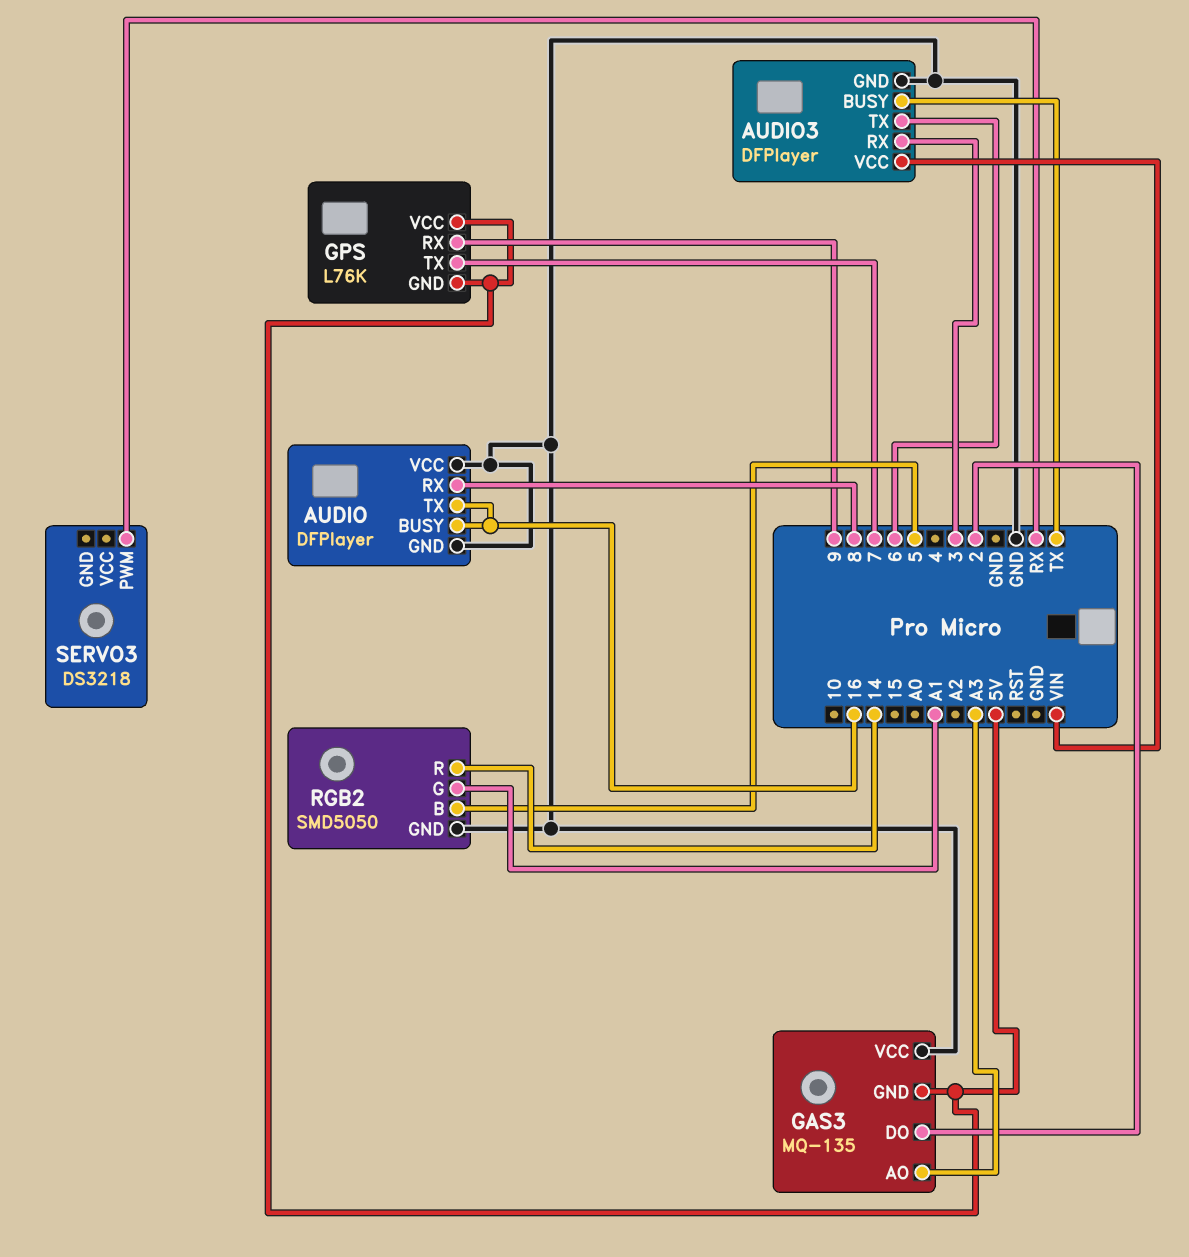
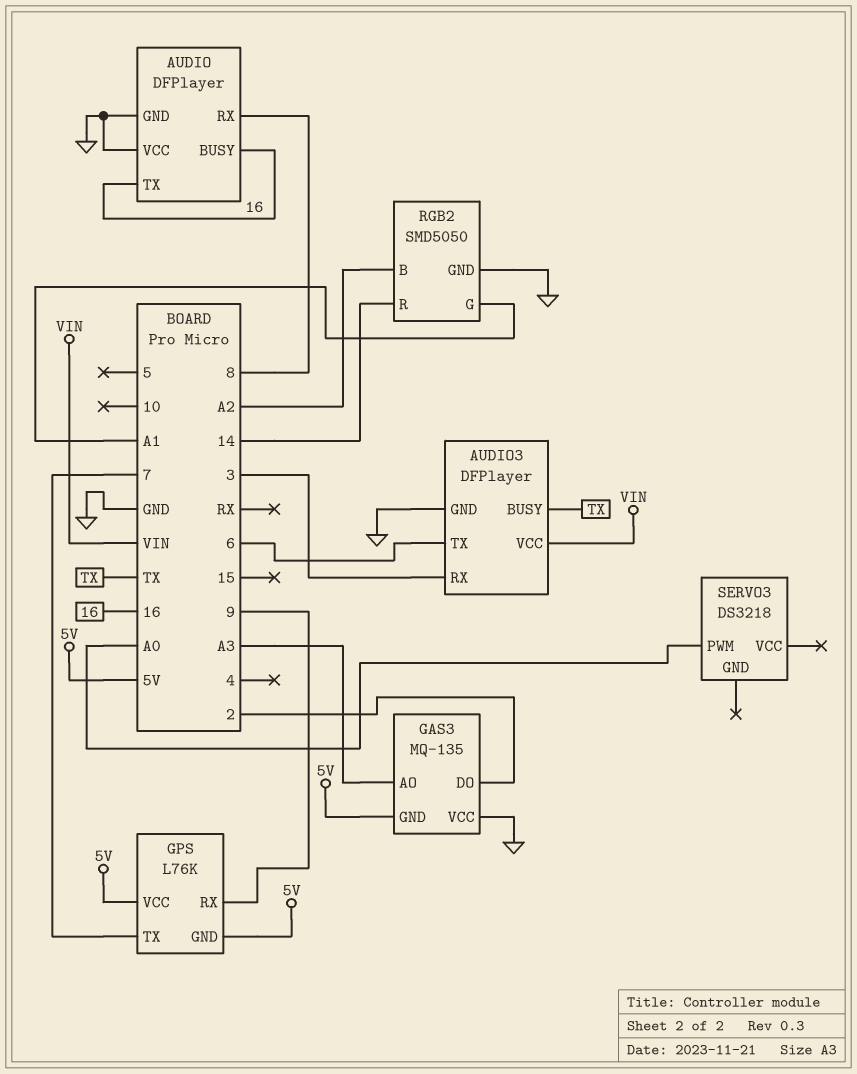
RGB2 pin B: 5 -> A2
SERVO3 pin PWM: RX -> A0

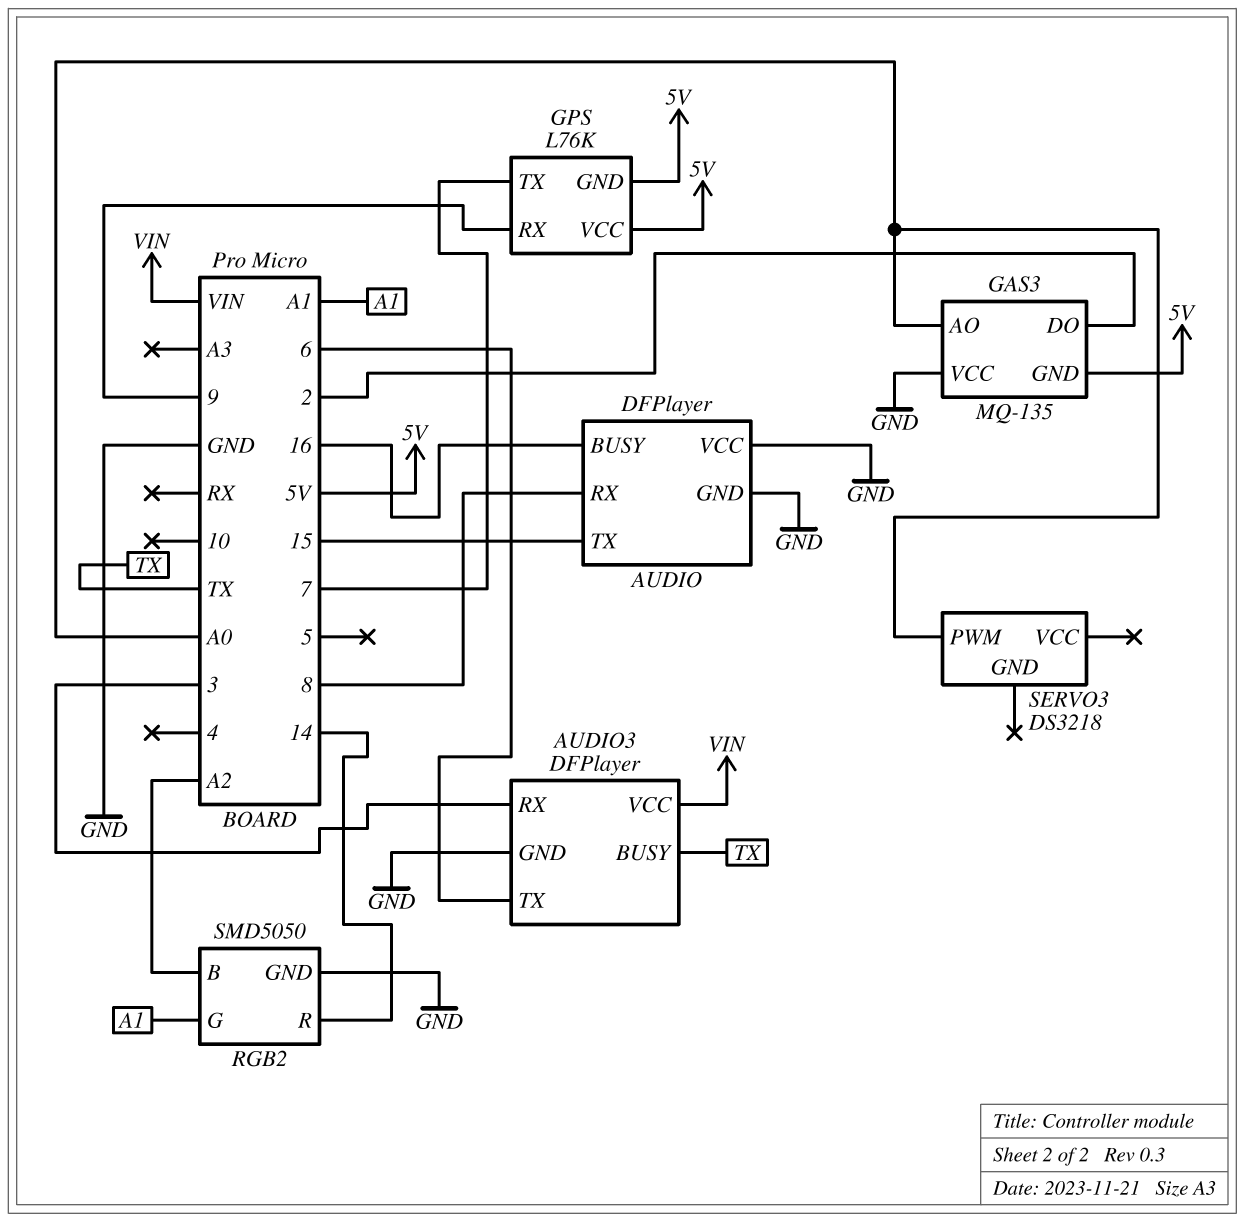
AUDIO pin TX: 16 -> 15
GAS3 pin AO: A3 -> A0

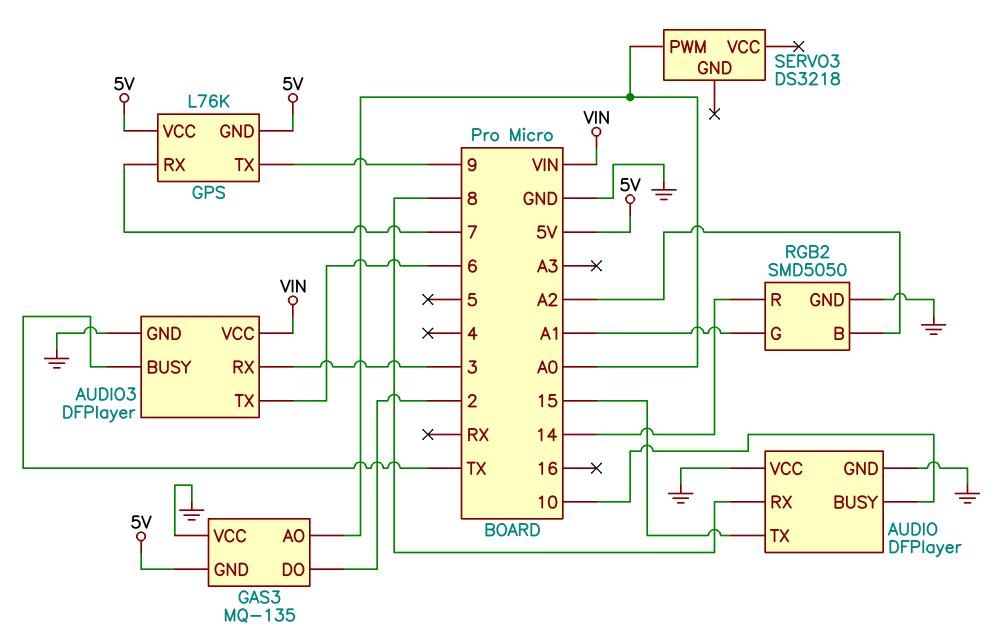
AUDIO pin BUSY: 16 -> 10
GPS pin RX: 9 -> 7
GPS pin TX: 7 -> 9

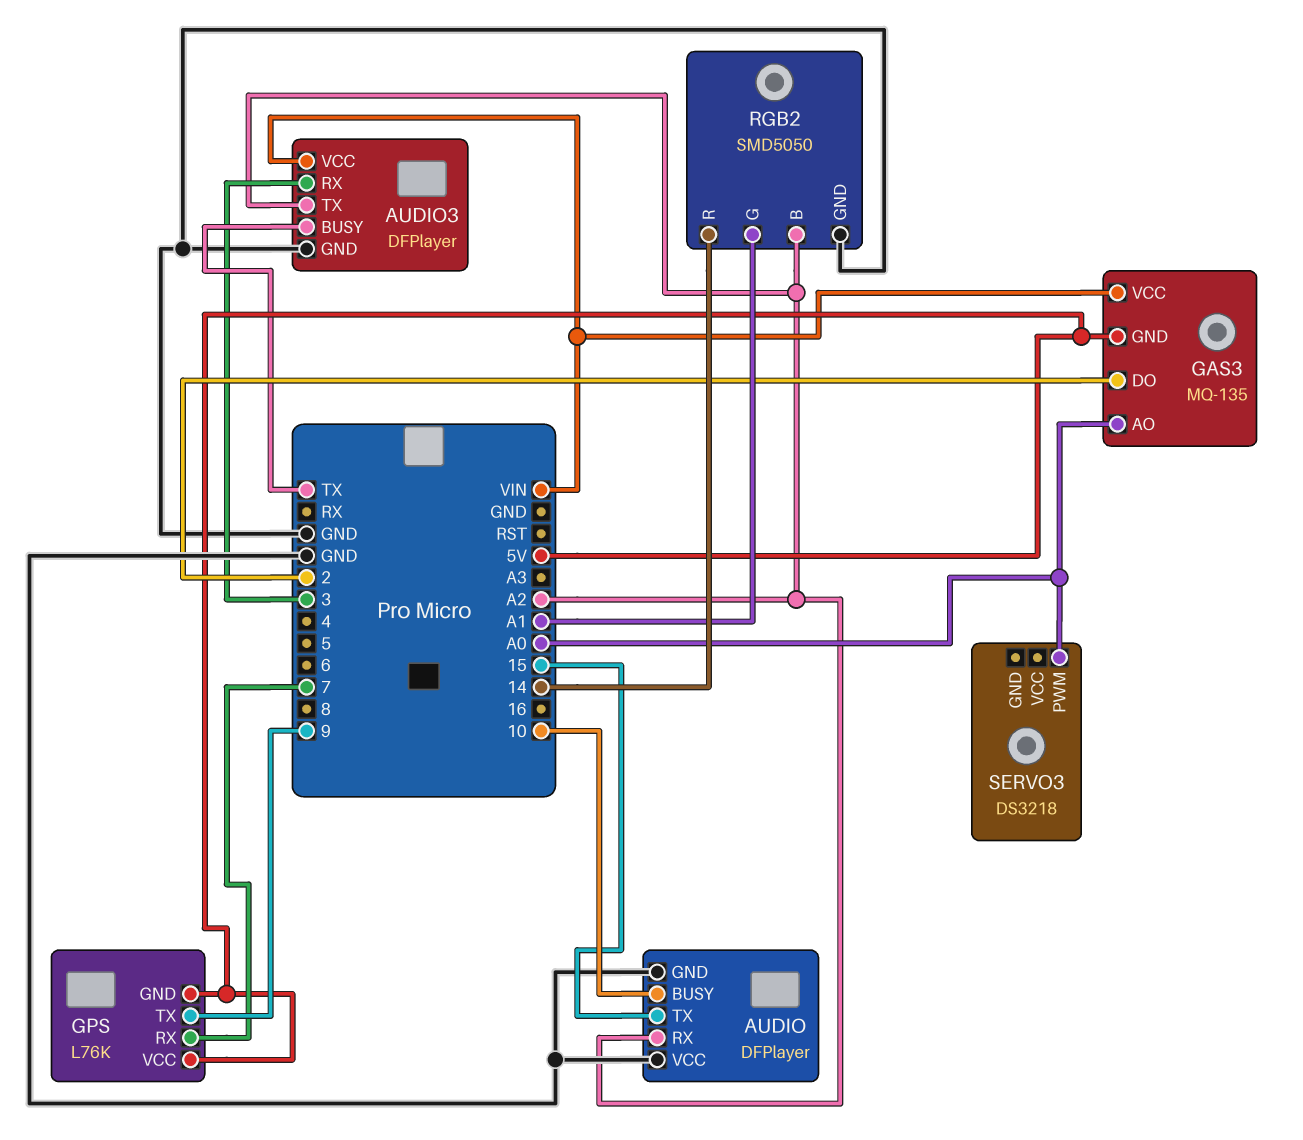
AUDIO pin RX: 8 -> A2
AUDIO3 pin TX: 6 -> A2
GAS3 pin VCC: GND -> VIN

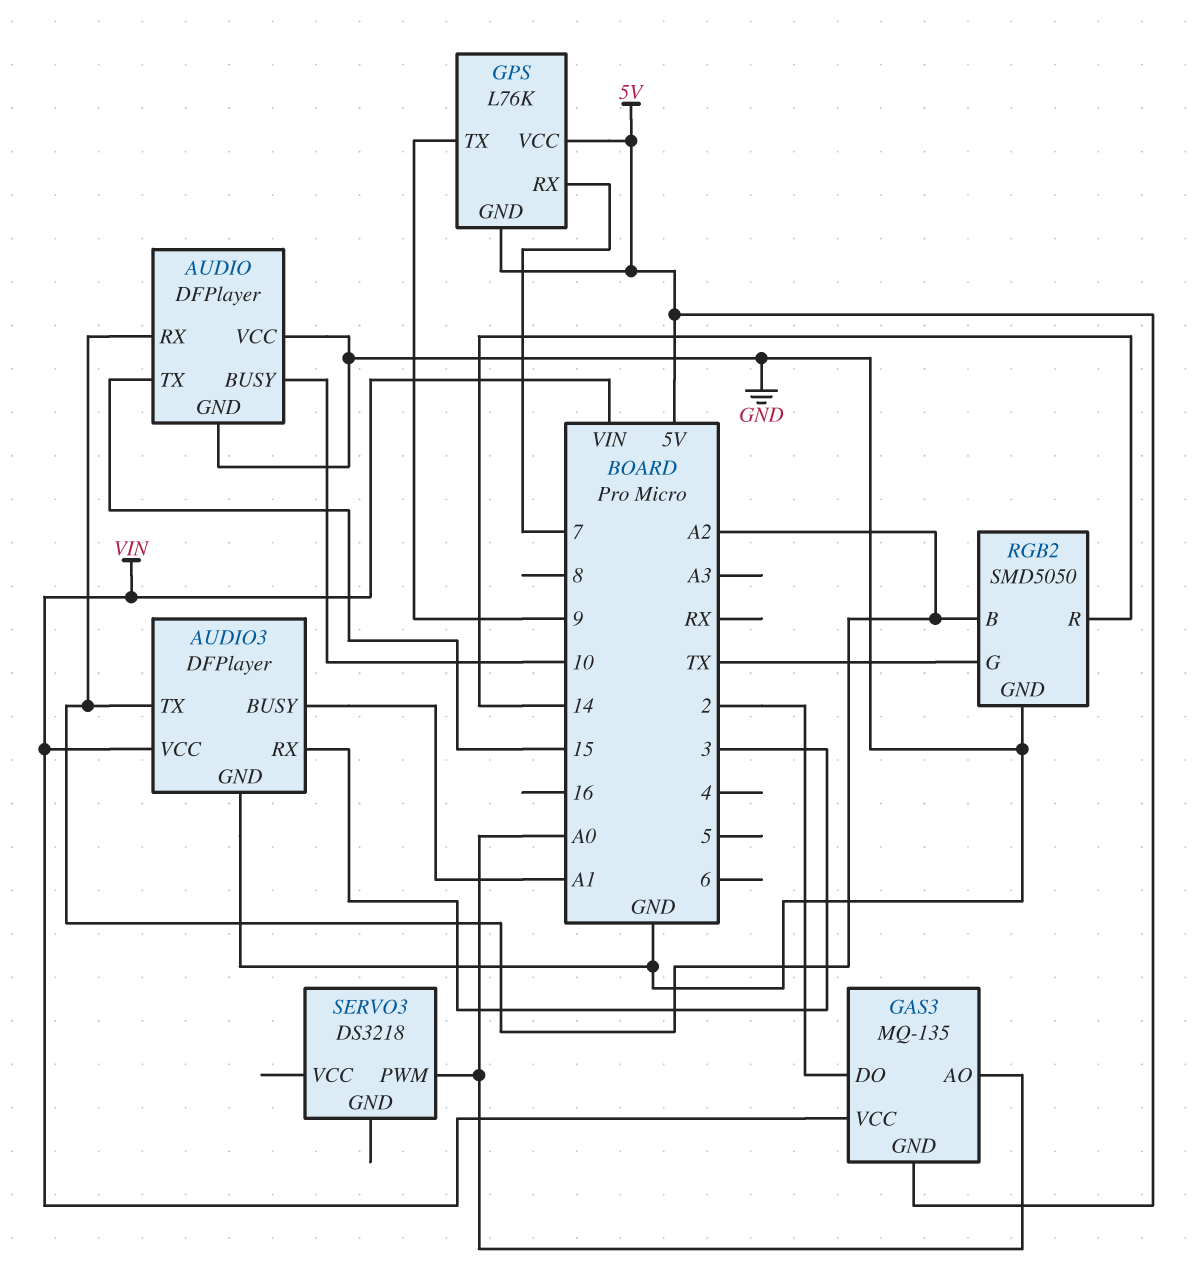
AUDIO3 pin BUSY: TX -> A1
RGB2 pin G: A1 -> TX

